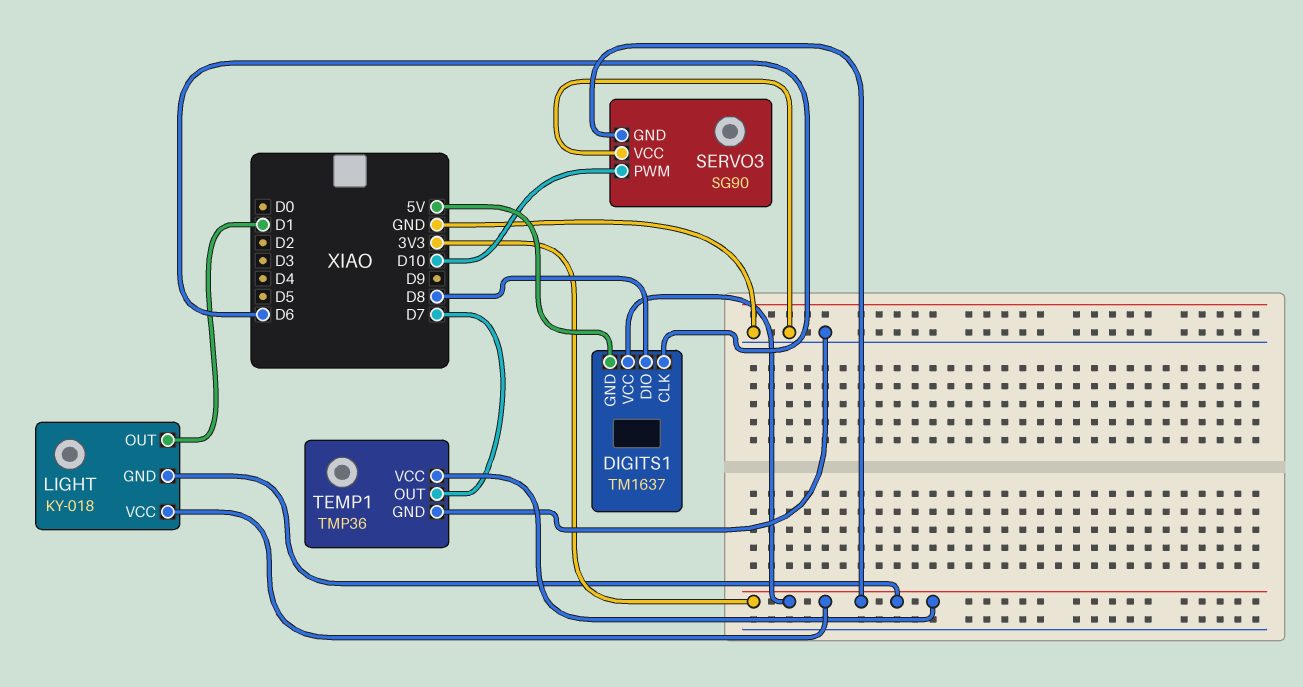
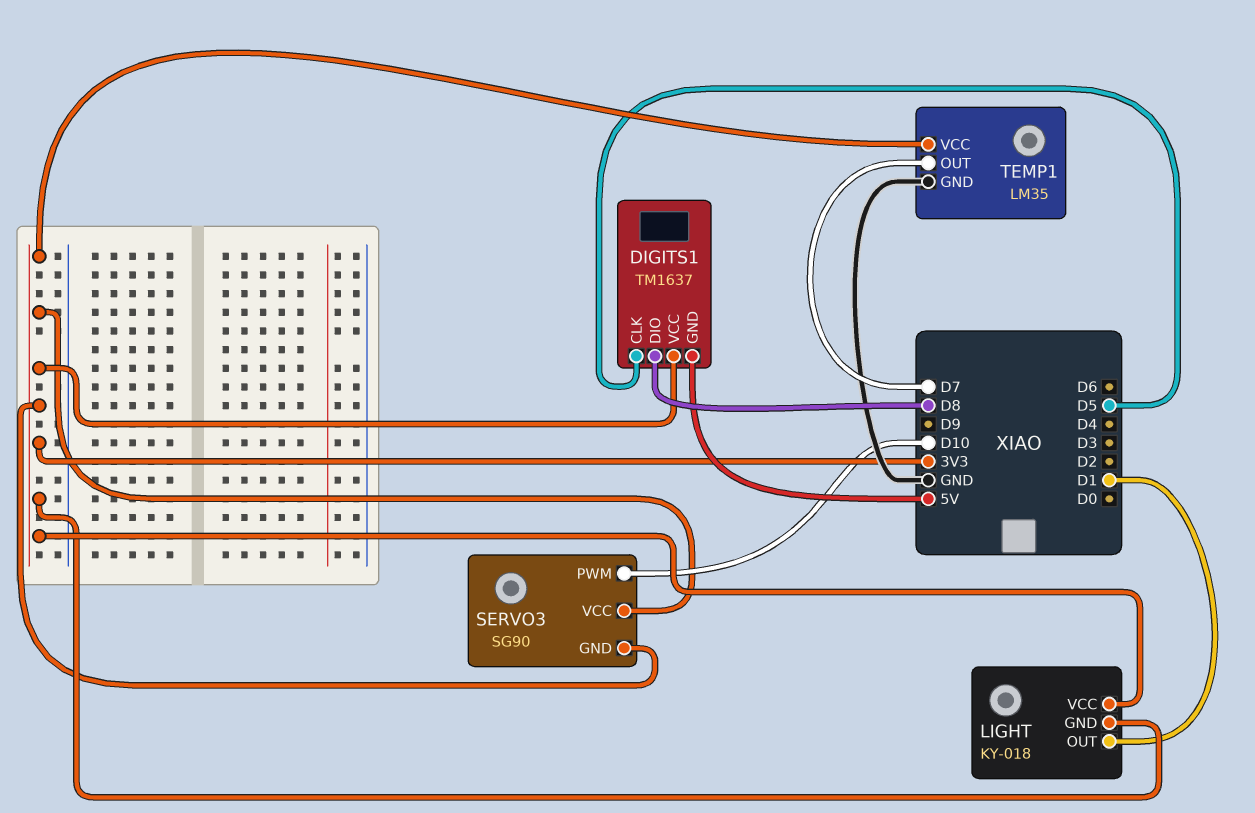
DIGITS1 pin CLK: D6 -> D5
SERVO3 pin VCC: GND -> 3V3
TEMP1: TMP36 -> LM35

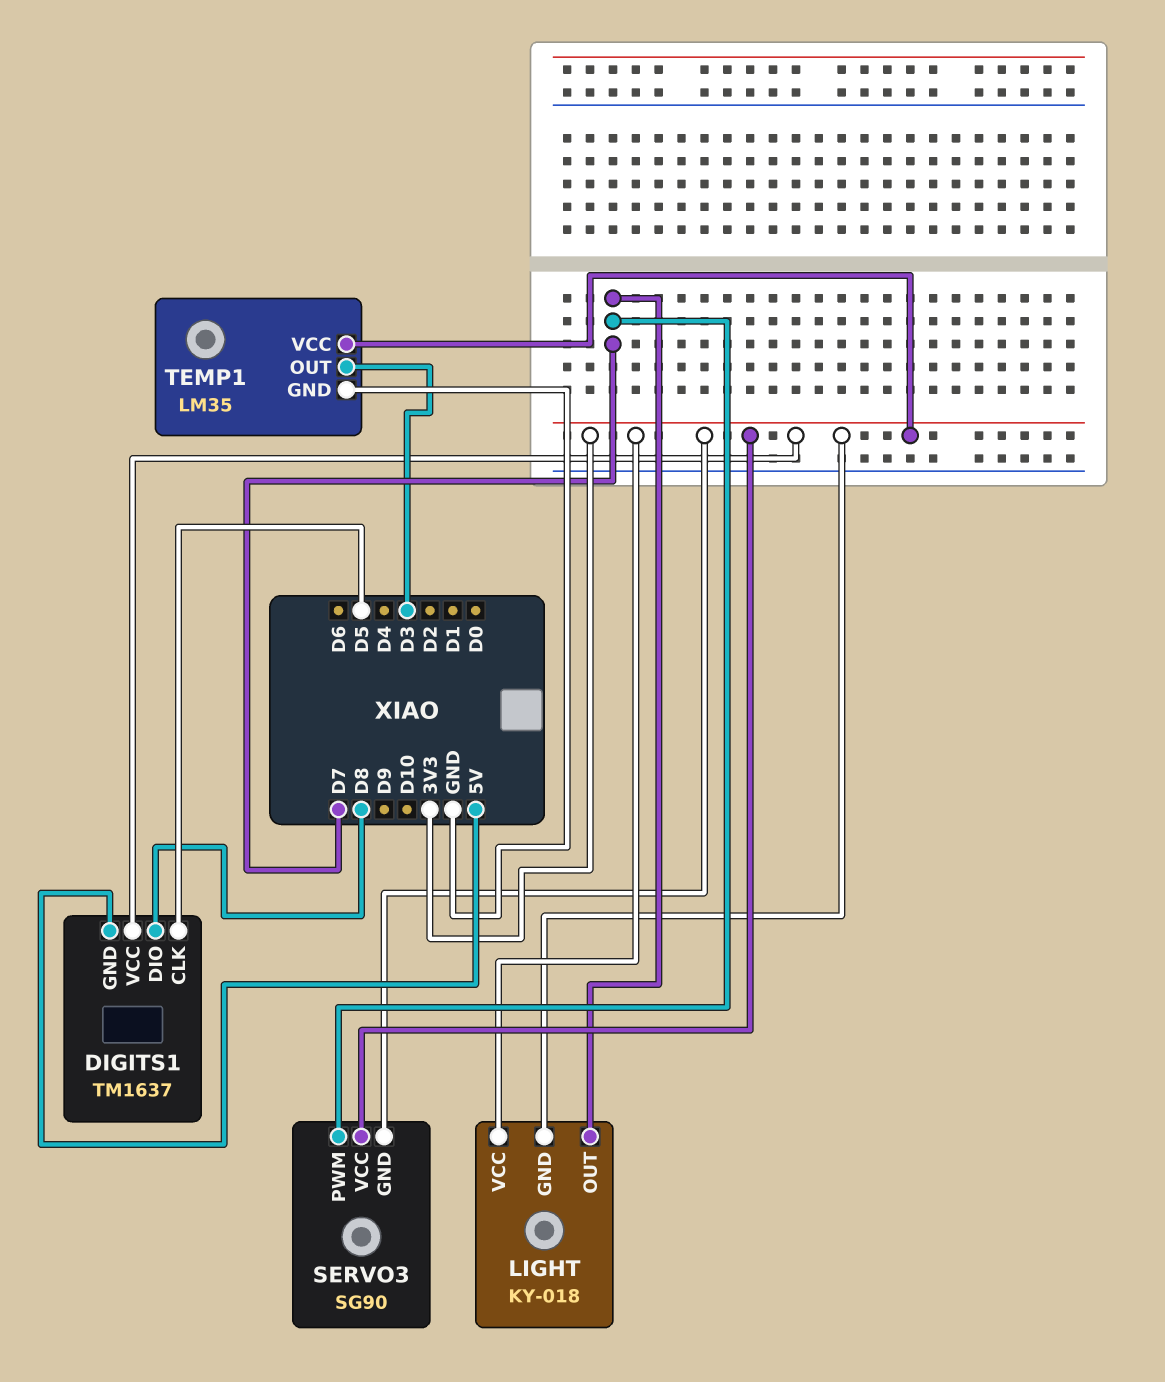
LIGHT pin OUT: D1 -> D7
SERVO3 pin PWM: D10 -> D7
TEMP1 pin OUT: D7 -> D3

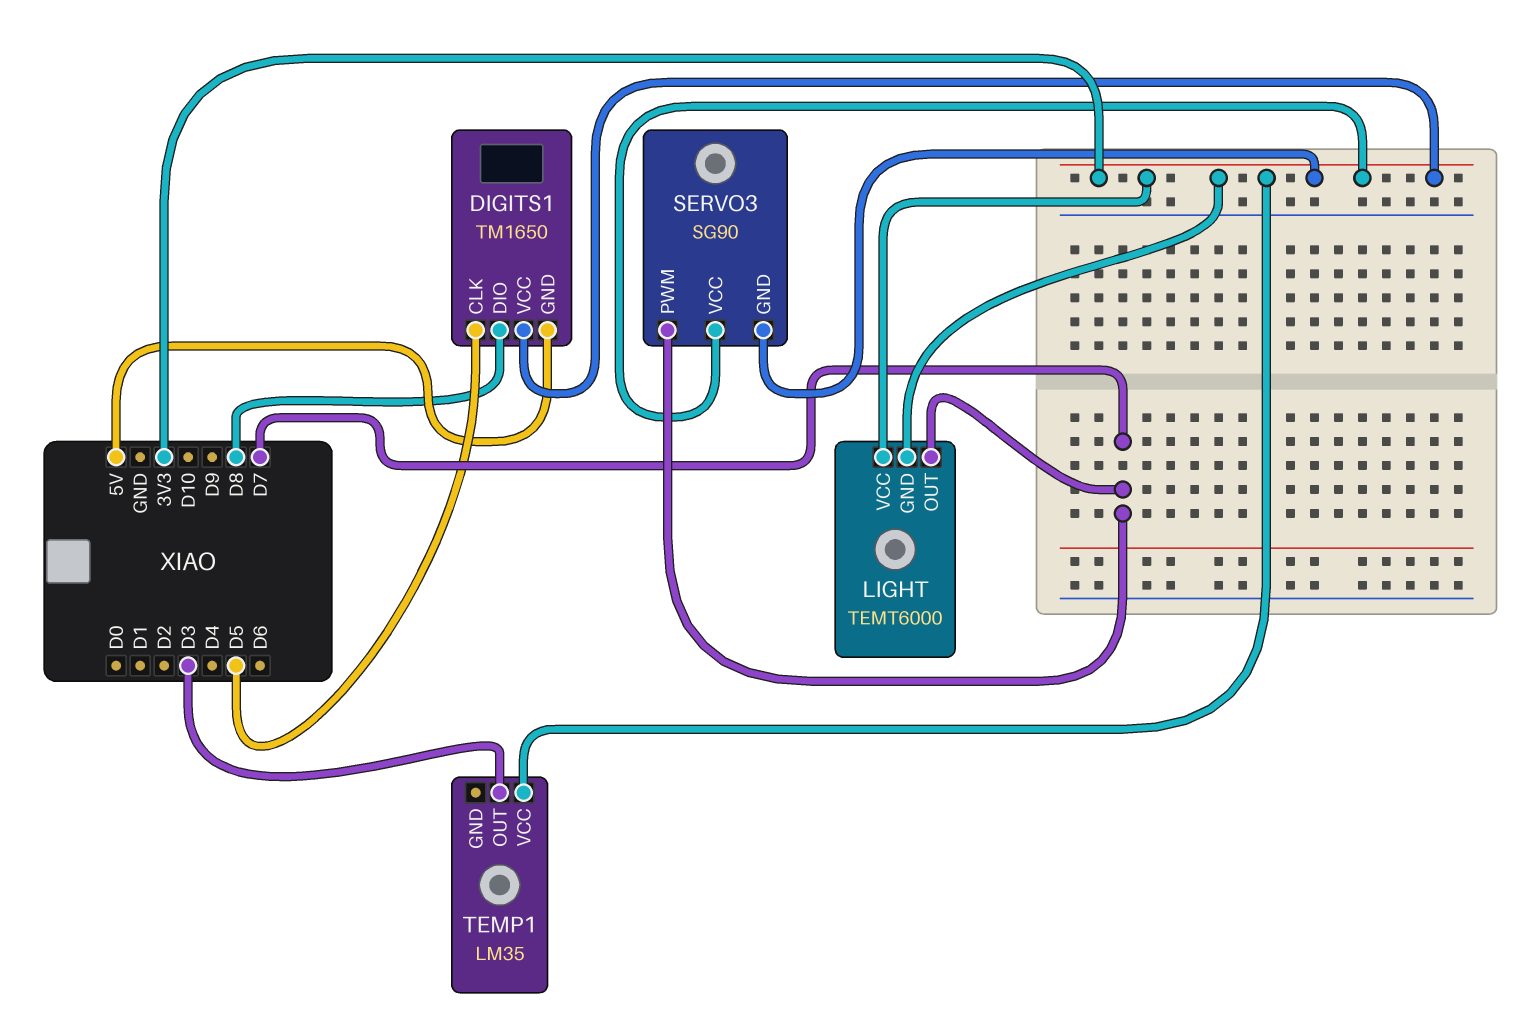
DIGITS1: TM1637 -> TM1650
LIGHT: KY-018 -> TEMT6000
TEMP1 pin GND: GND -> none

